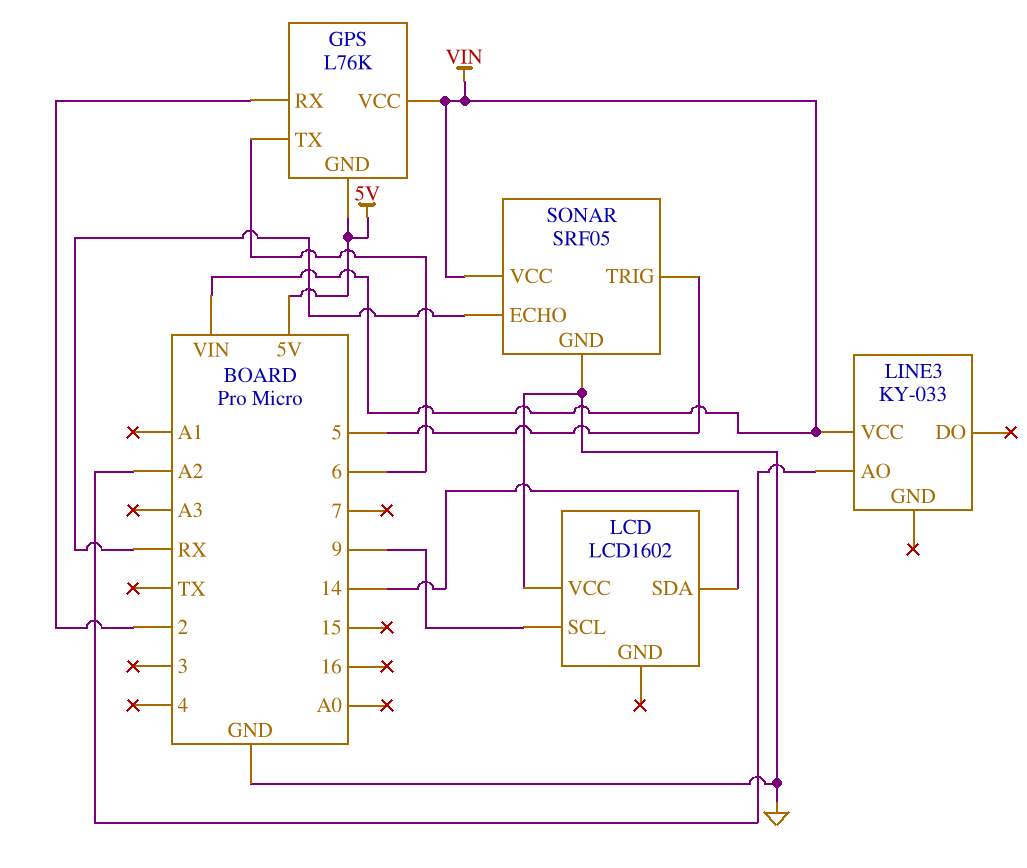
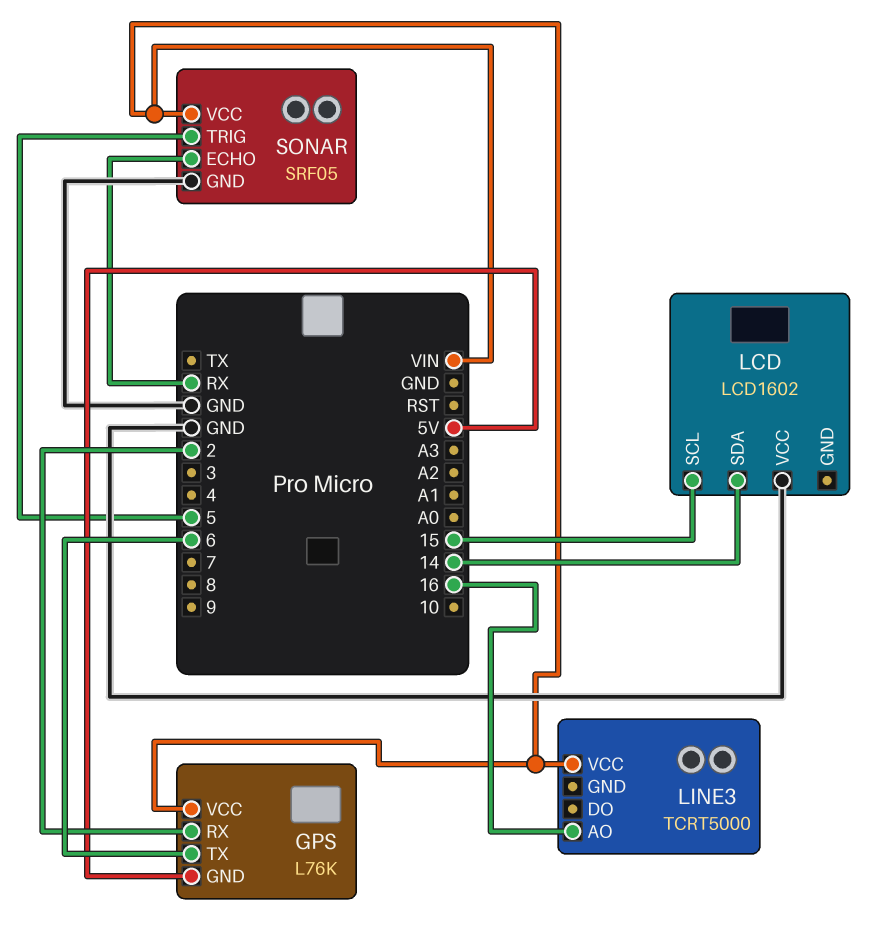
LCD pin SCL: 9 -> 15
LINE3: KY-033 -> TCRT5000
LINE3 pin AO: A2 -> 16

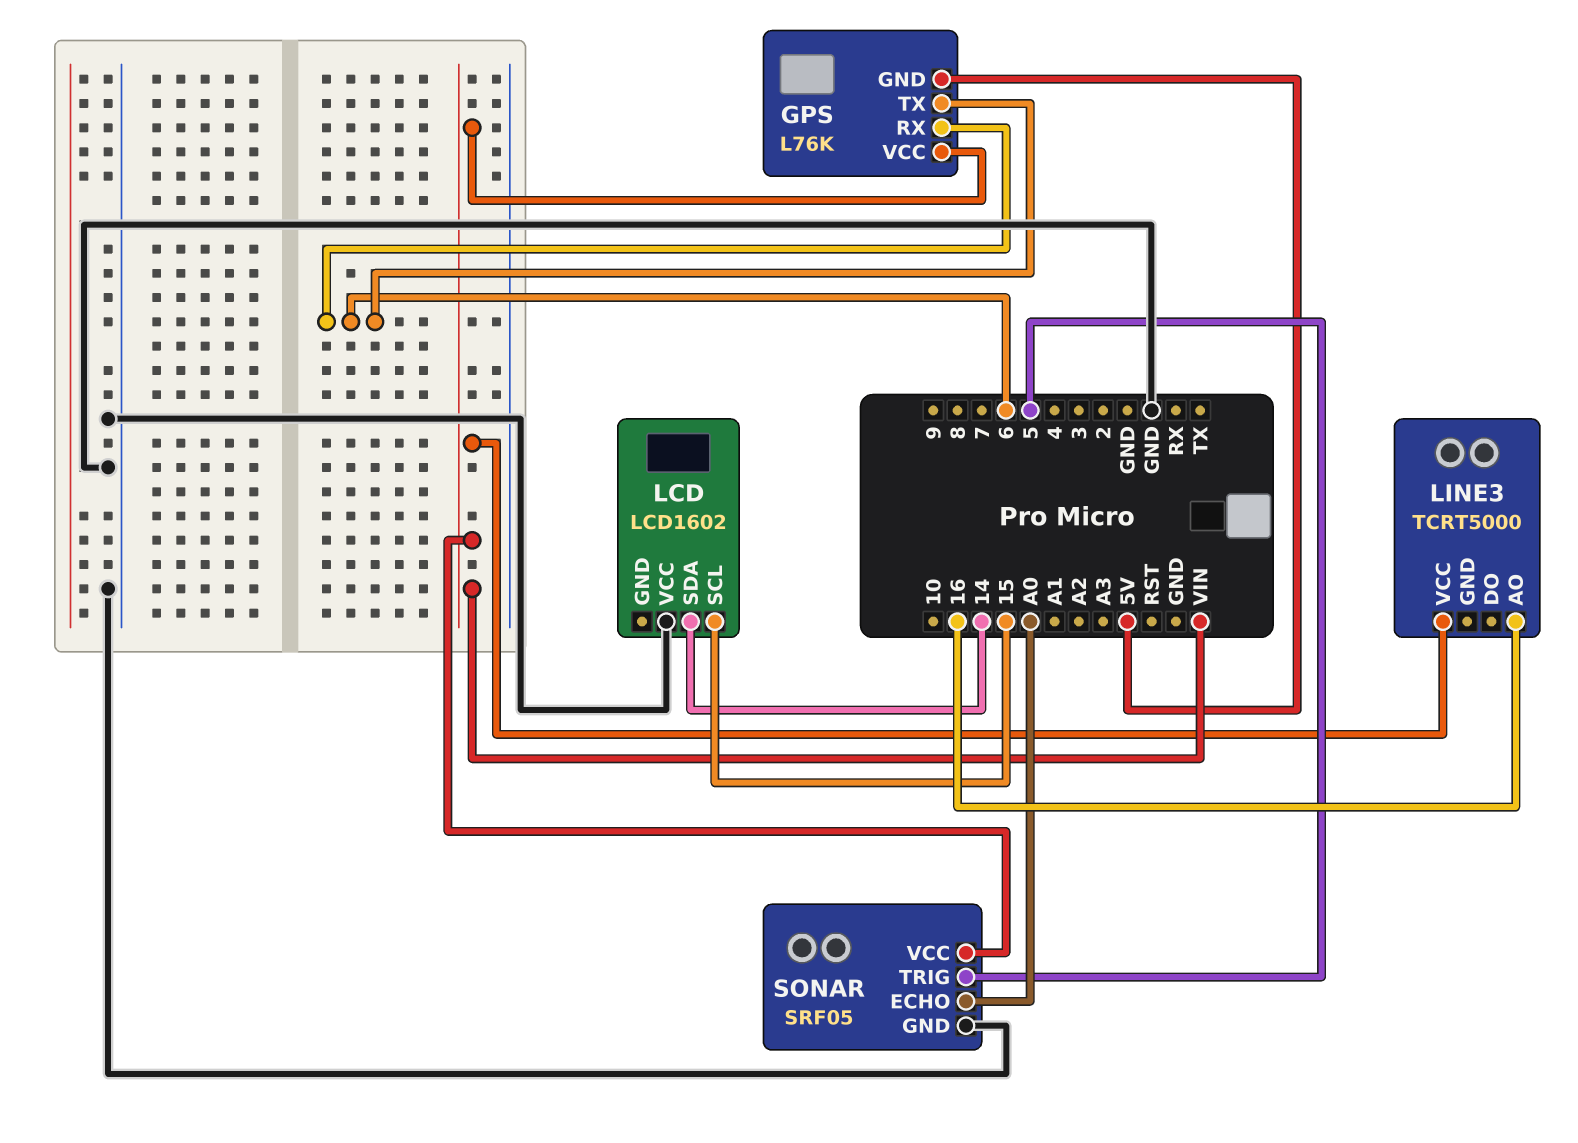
GPS pin RX: 2 -> 6
SONAR pin ECHO: RX -> A0

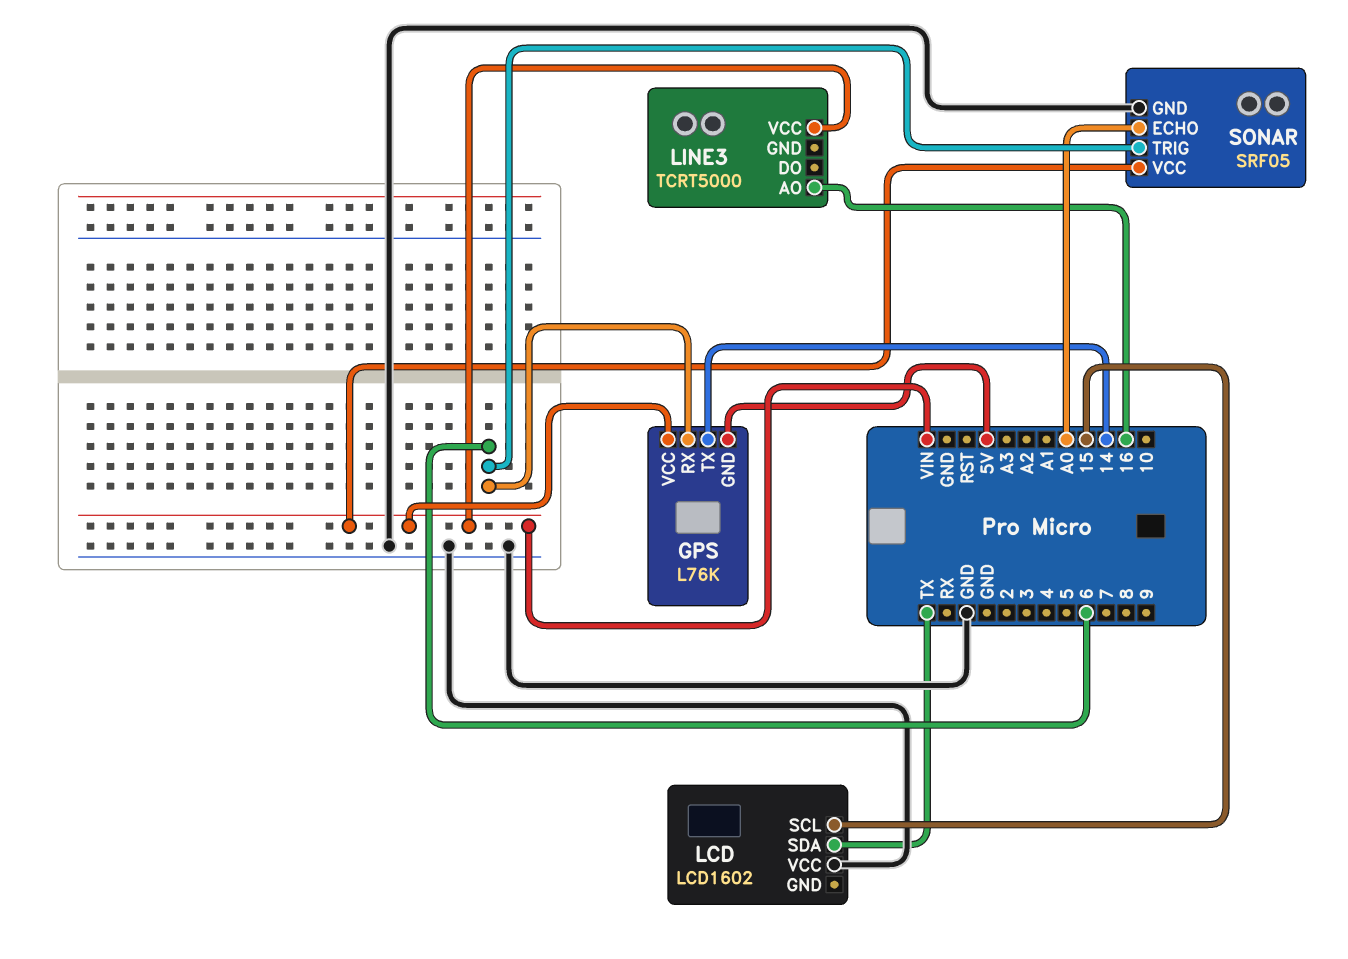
GPS pin TX: 6 -> 14
LCD pin SDA: 14 -> TX
SONAR pin TRIG: 5 -> 6

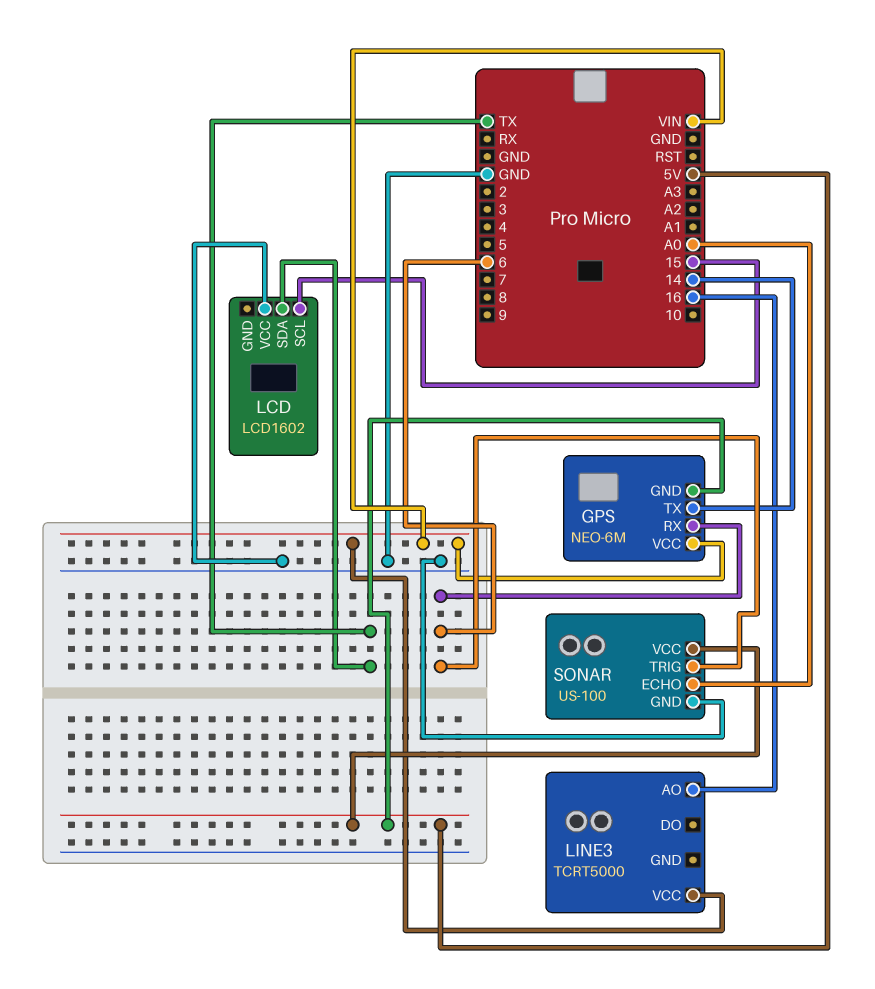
GPS: L76K -> NEO-6M
SONAR: SRF05 -> US-100
SONAR pin VCC: VIN -> 5V

